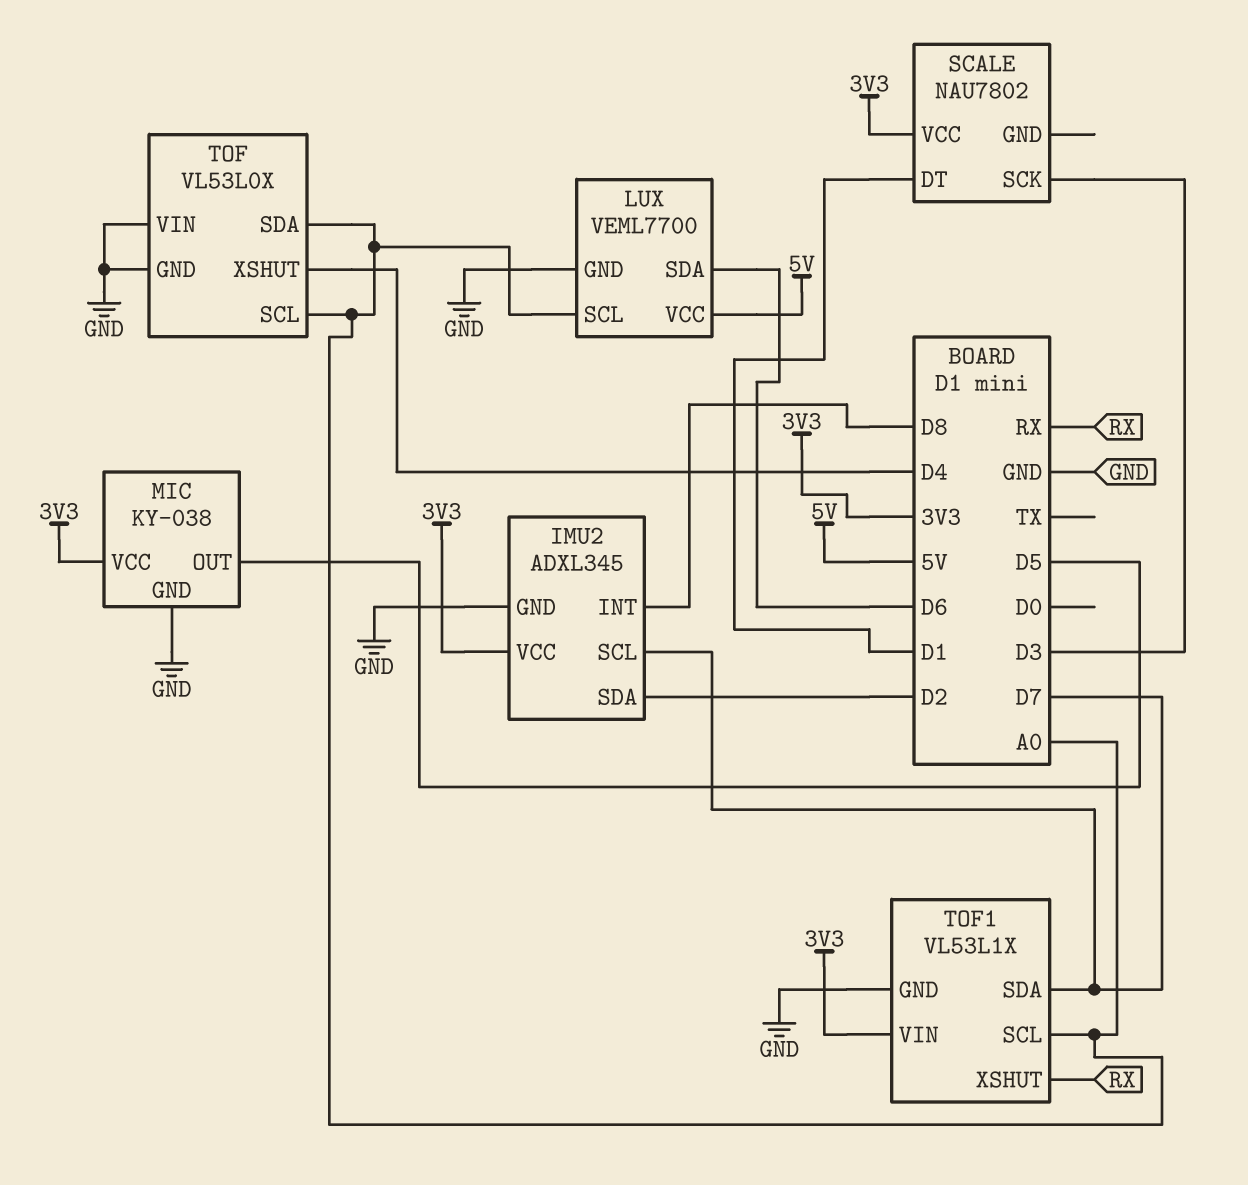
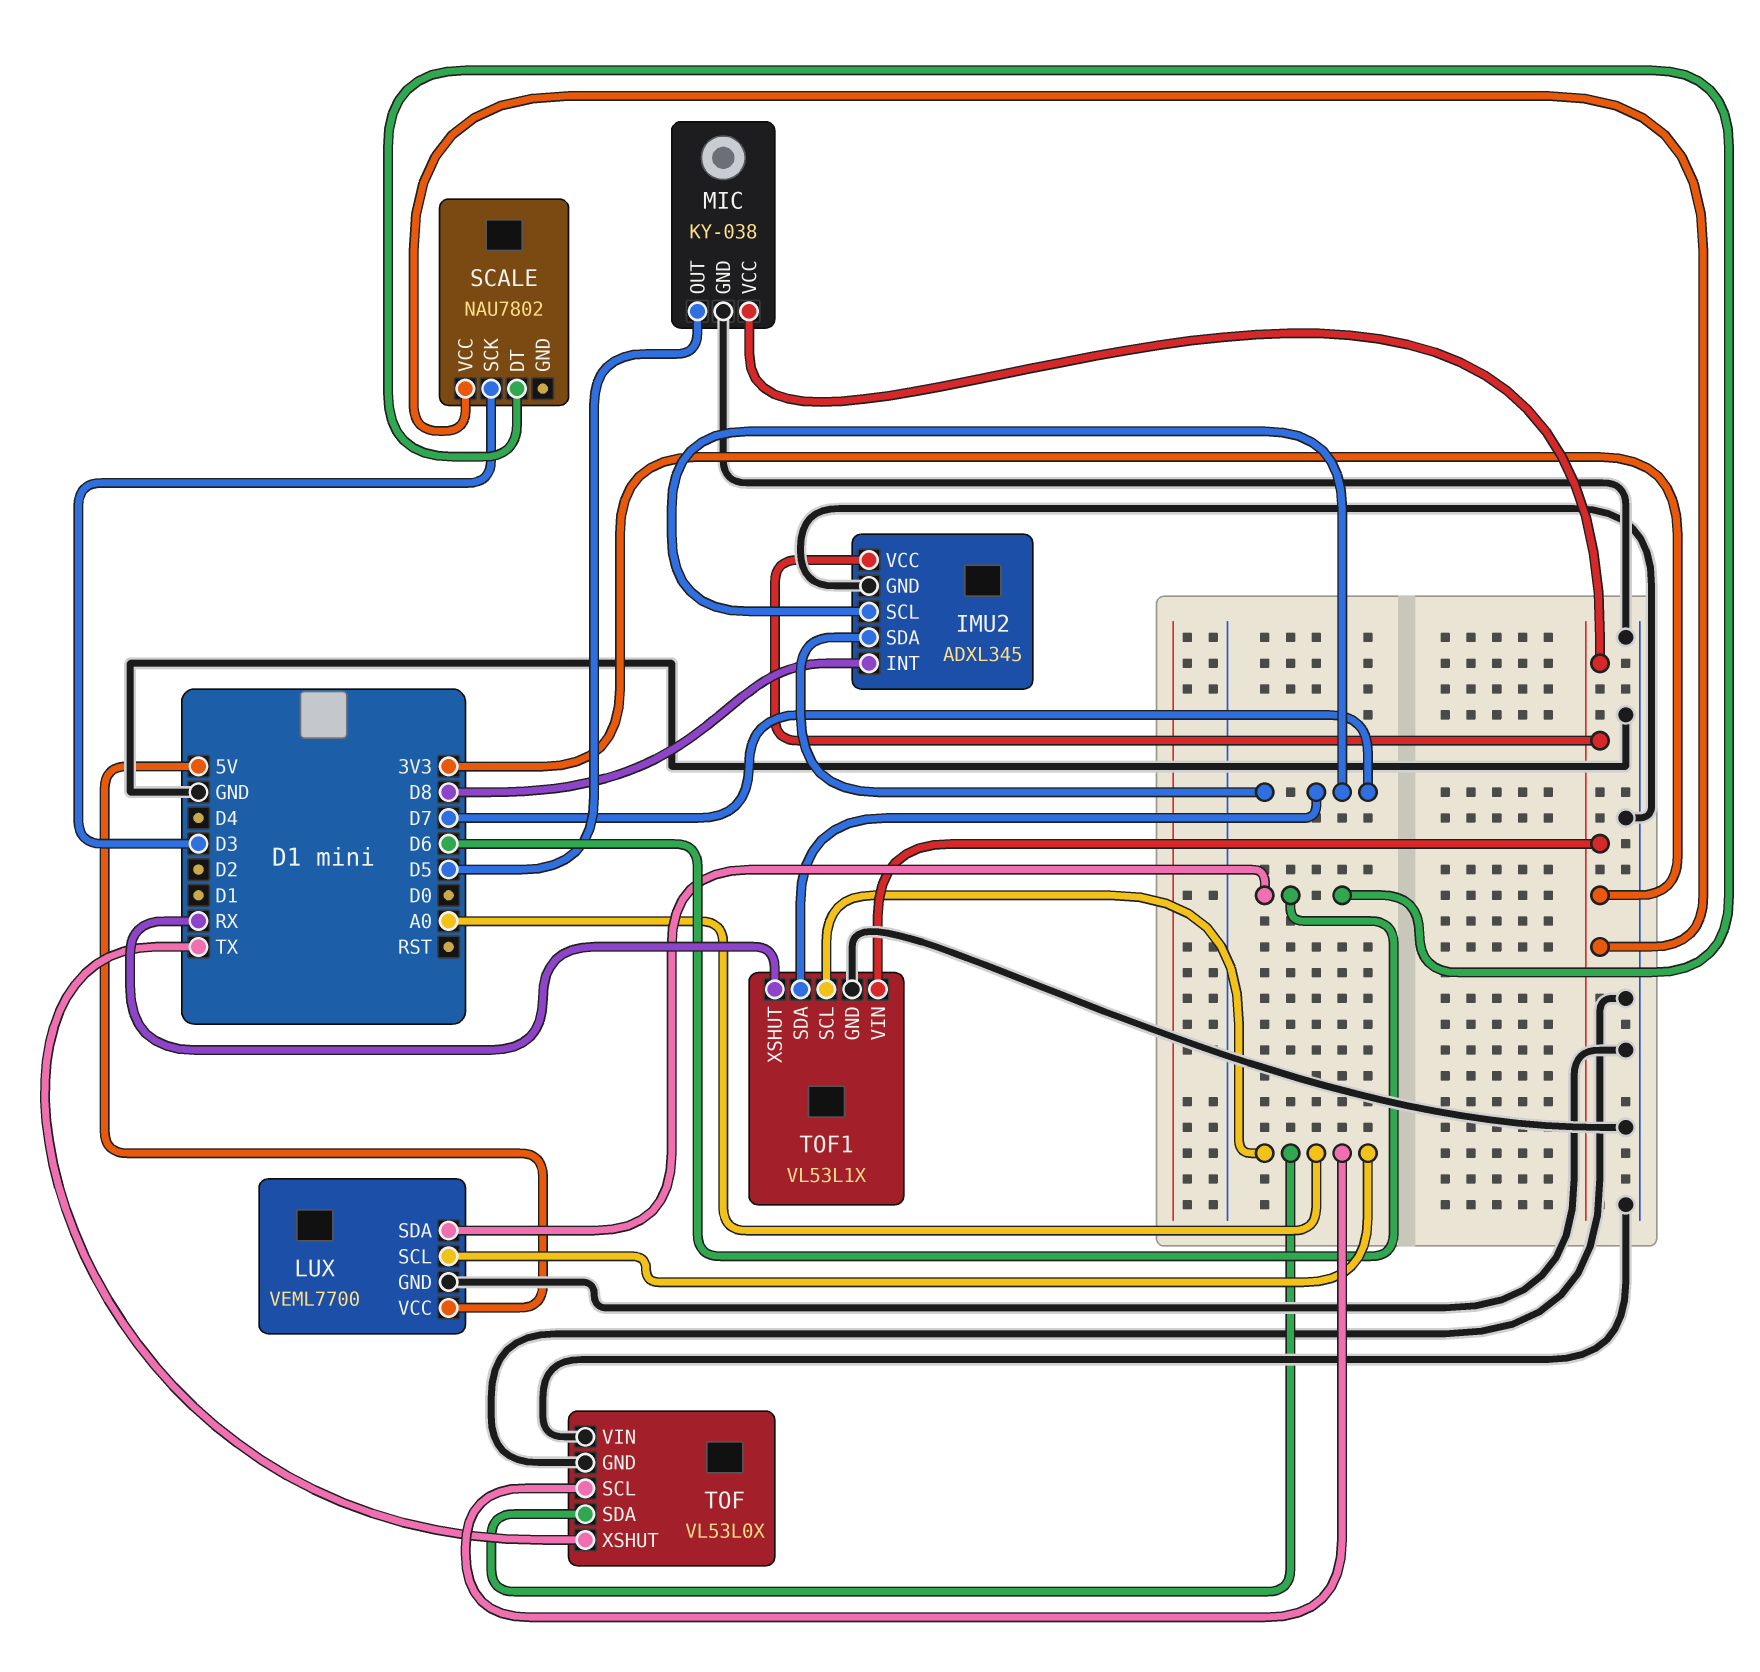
IMU2 pin SDA: D2 -> D7
SCALE pin DT: D1 -> D6
TOF pin XSHUT: D4 -> TX

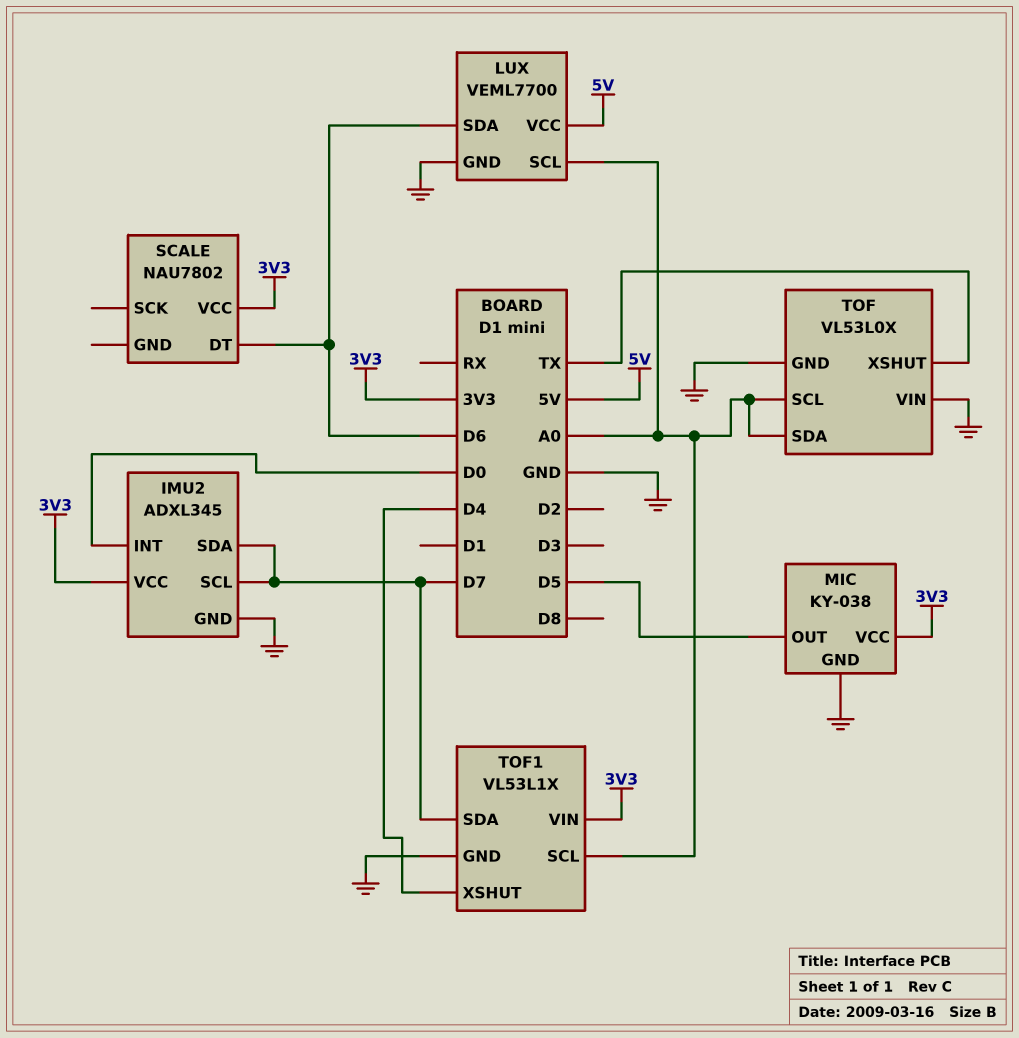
IMU2 pin INT: D8 -> D0
SCALE pin SCK: D3 -> none
TOF1 pin XSHUT: RX -> D4

